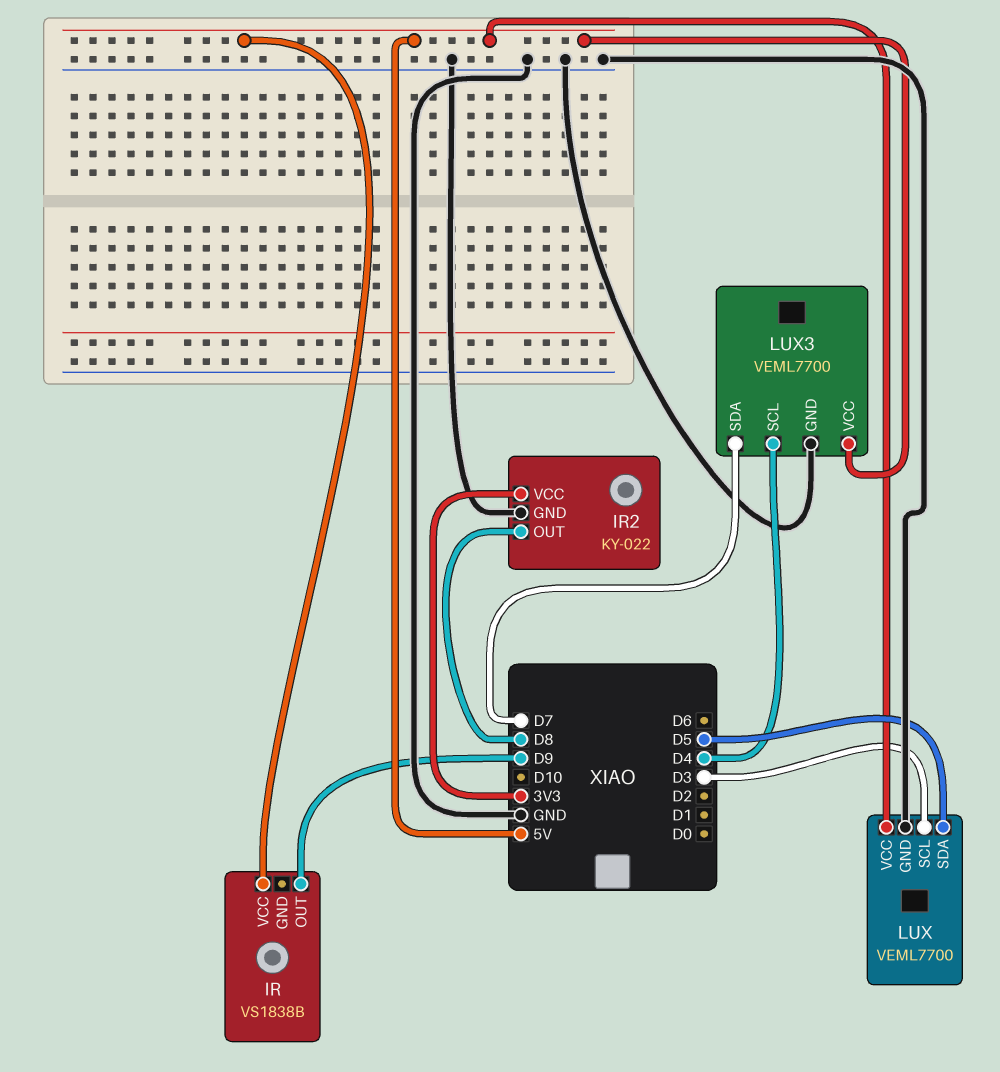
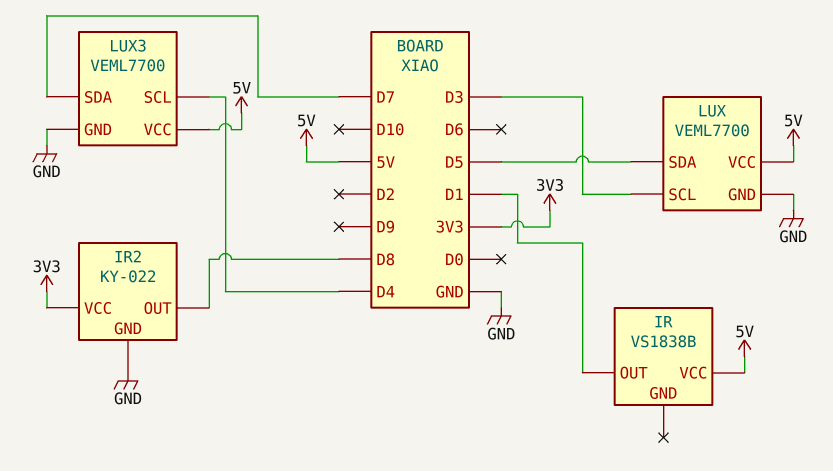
IR pin OUT: D9 -> D1

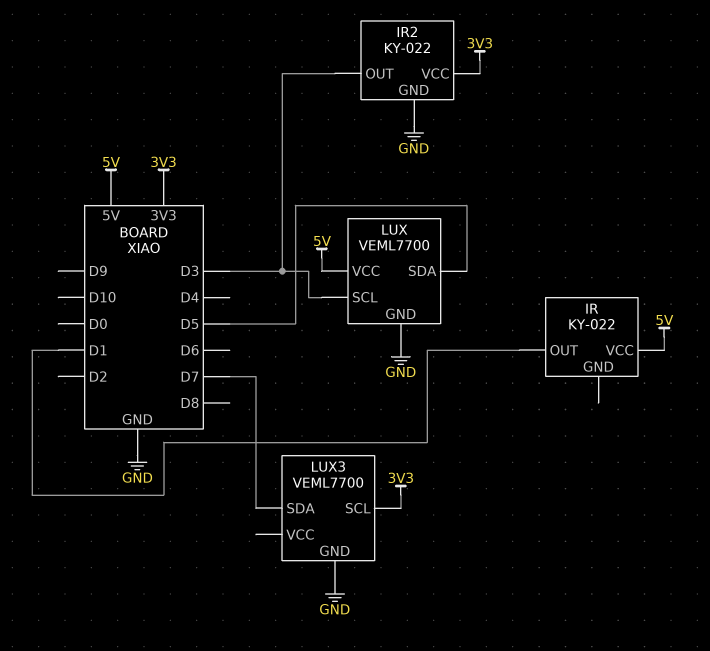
IR: VS1838B -> KY-022
IR2 pin OUT: D8 -> D3
LUX3 pin SCL: D4 -> 3V3
LUX3 pin VCC: 5V -> none

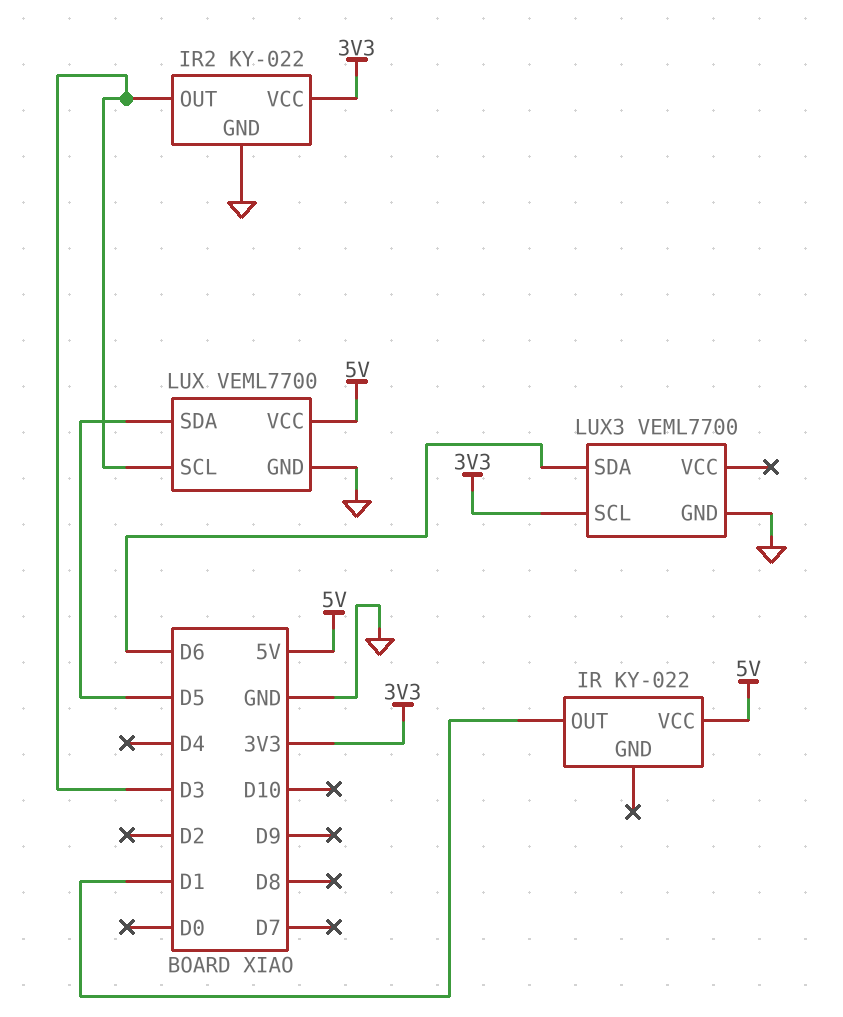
LUX3 pin SDA: D7 -> D6

